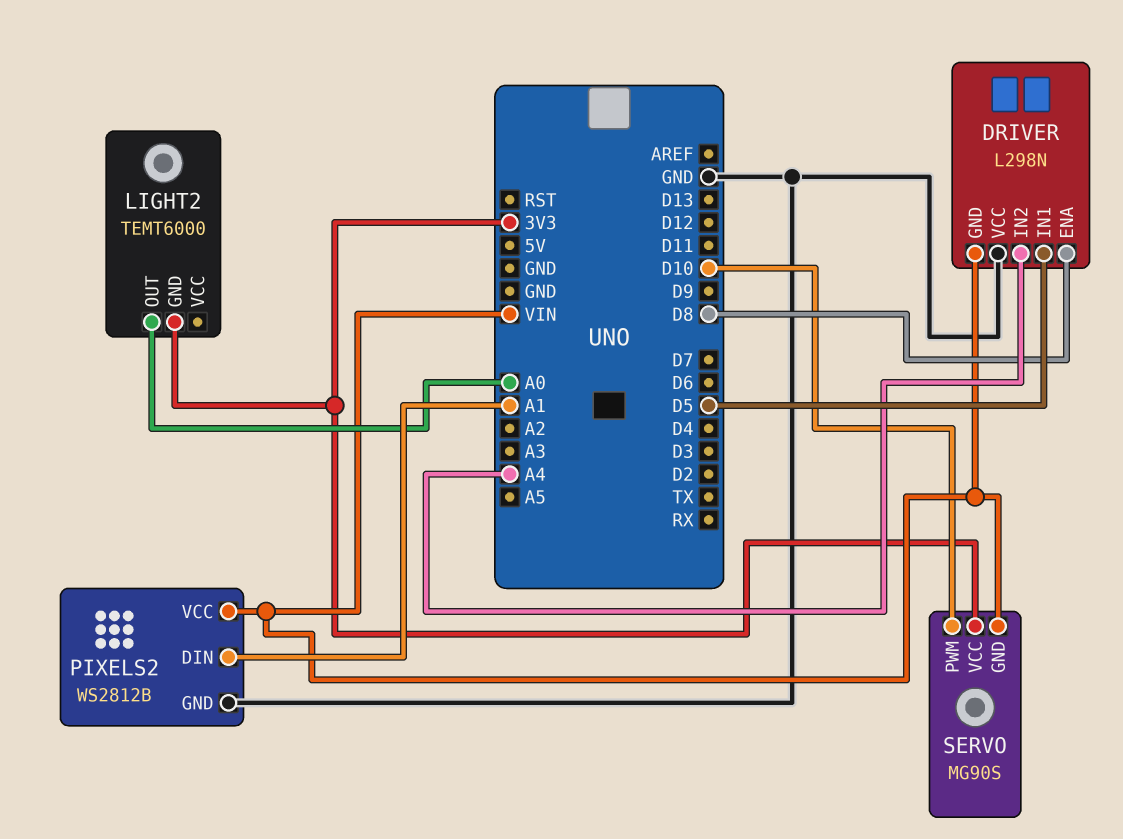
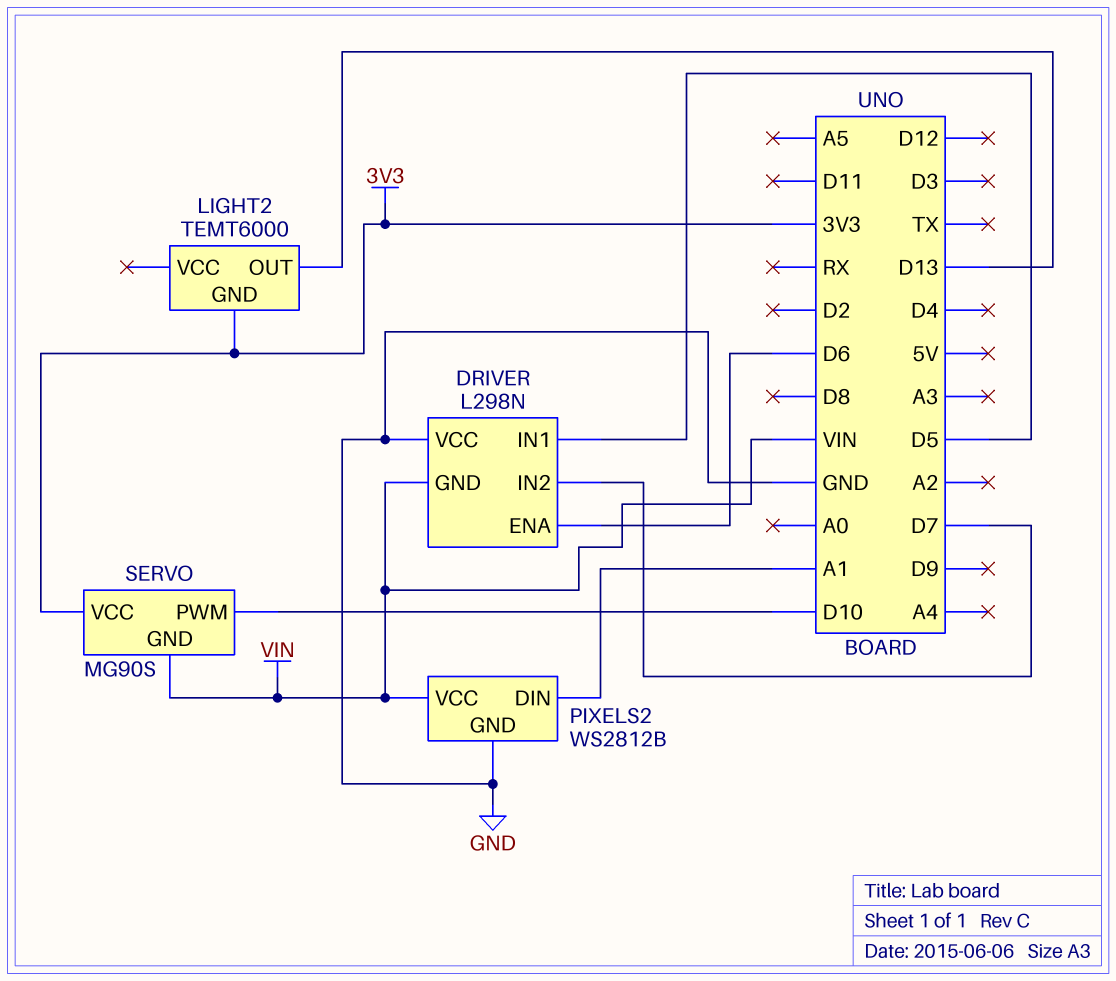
DRIVER pin ENA: D8 -> D6
DRIVER pin IN2: A4 -> D7
LIGHT2 pin OUT: A0 -> D13

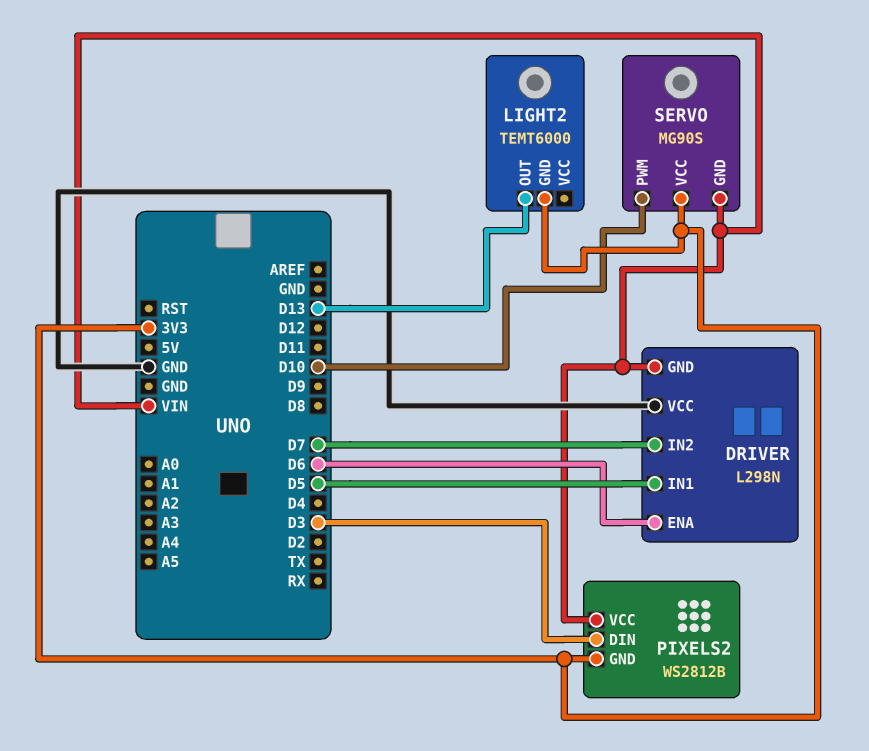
PIXELS2 pin DIN: A1 -> D3
PIXELS2 pin GND: GND -> 3V3

